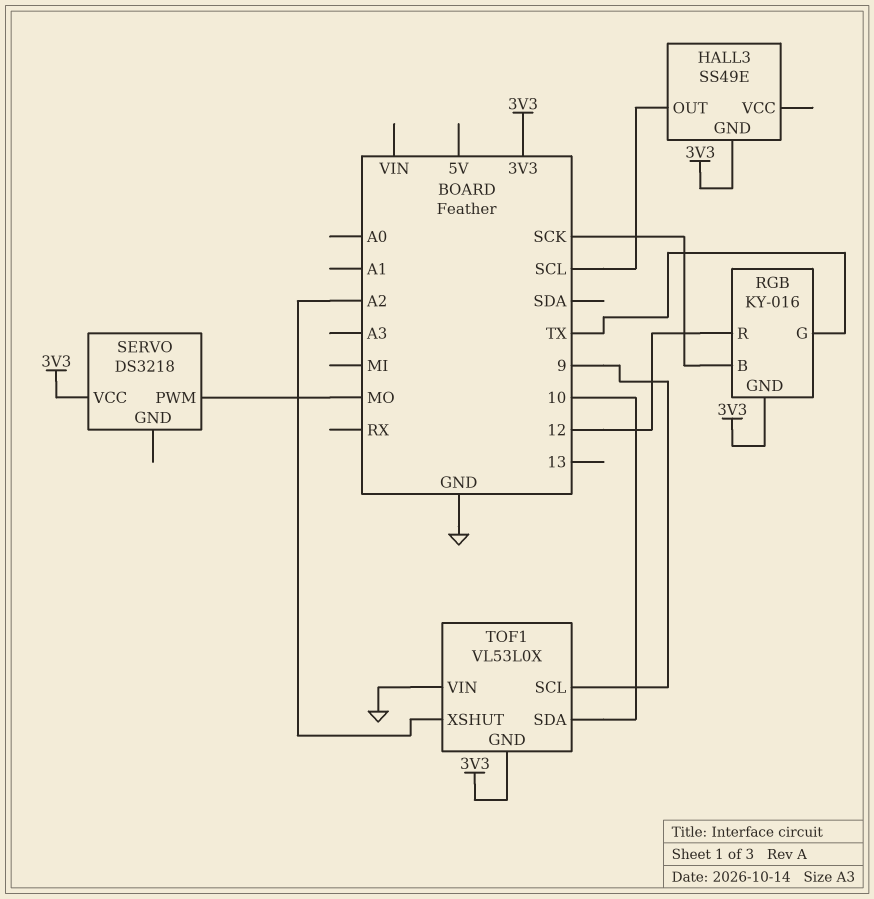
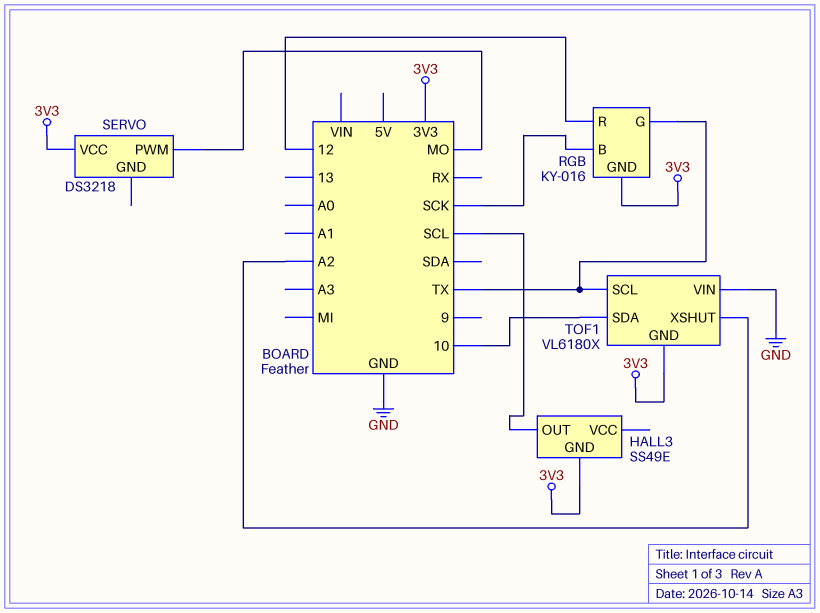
TOF1: VL53L0X -> VL6180X
TOF1 pin SCL: 9 -> TX

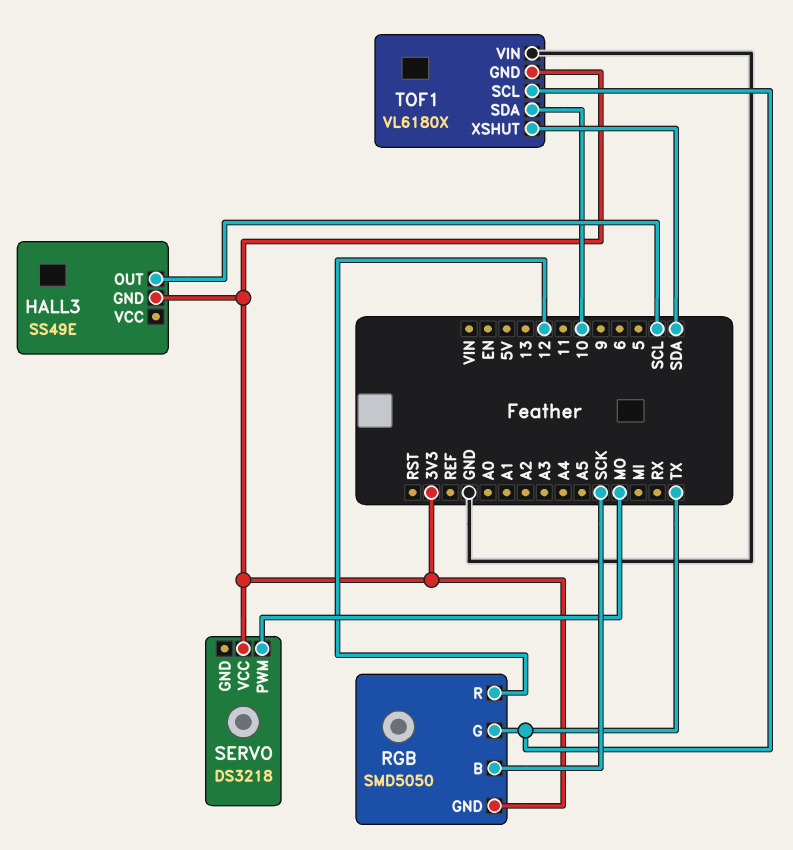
RGB: KY-016 -> SMD5050
TOF1 pin XSHUT: A2 -> SDA

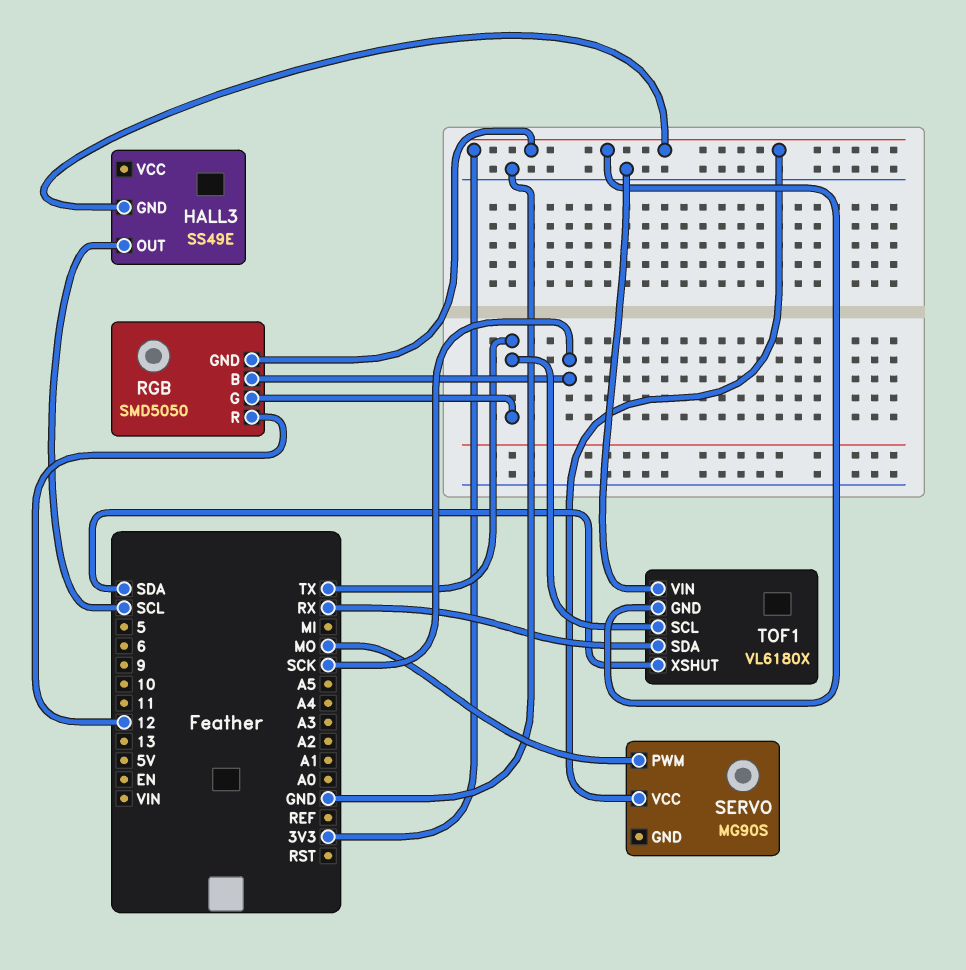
SERVO: DS3218 -> MG90S
TOF1 pin SDA: 10 -> RX

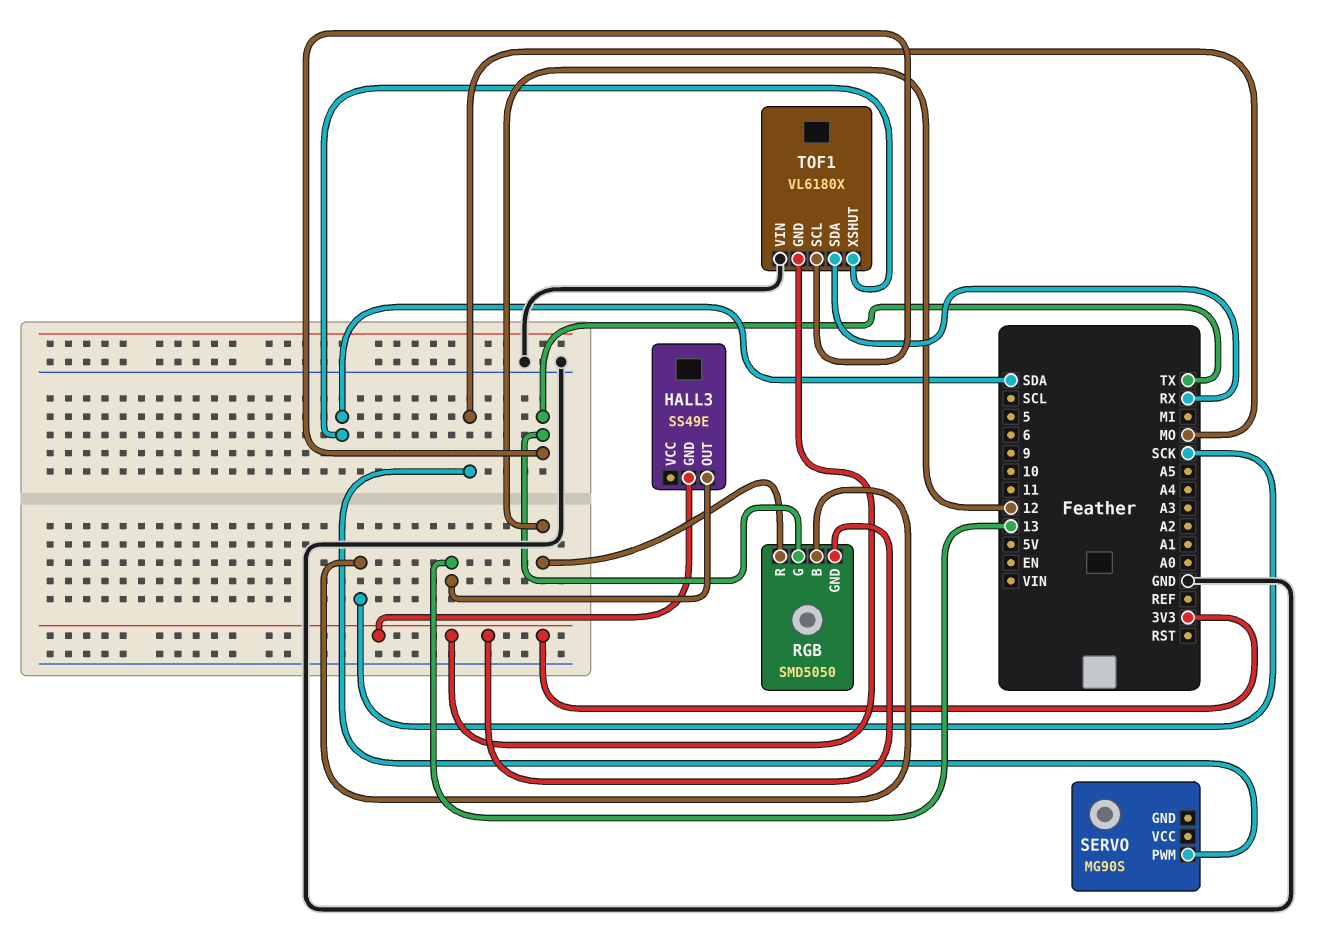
HALL3 pin OUT: SCL -> 13
SERVO pin VCC: 3V3 -> none

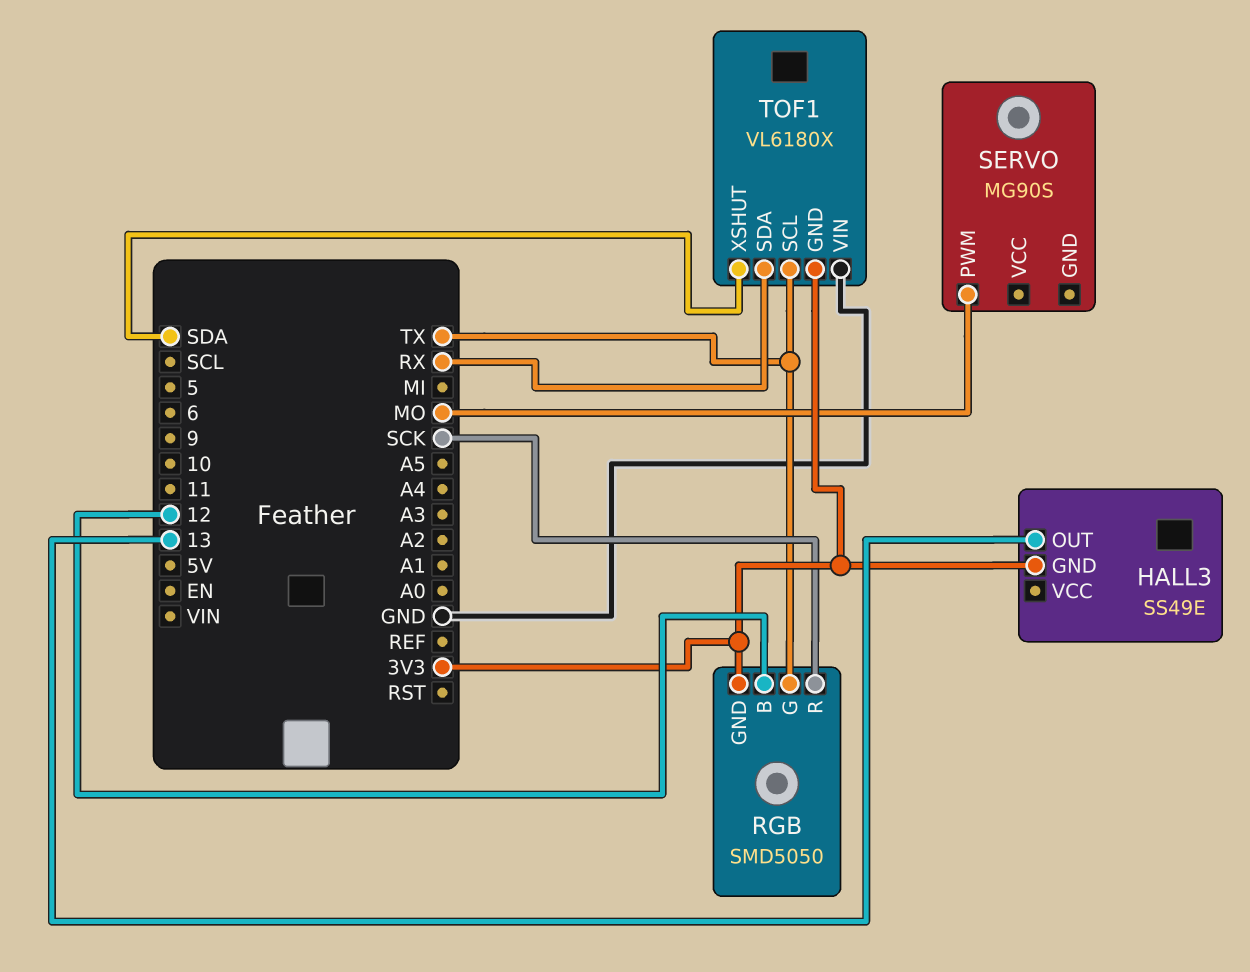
RGB pin B: SCK -> 12
RGB pin R: 12 -> SCK

